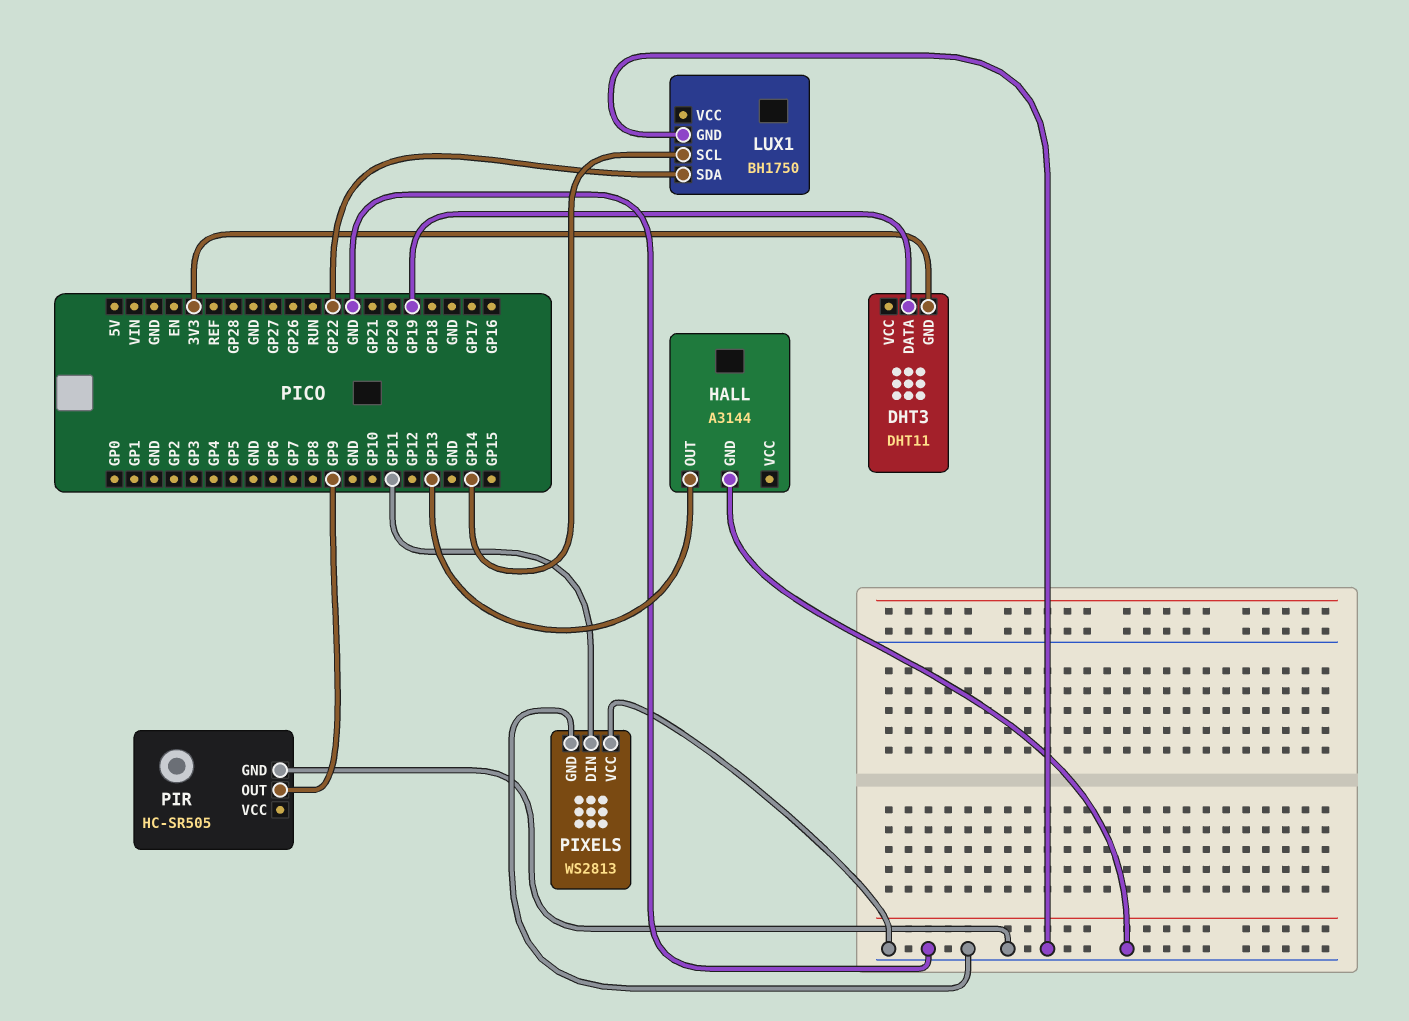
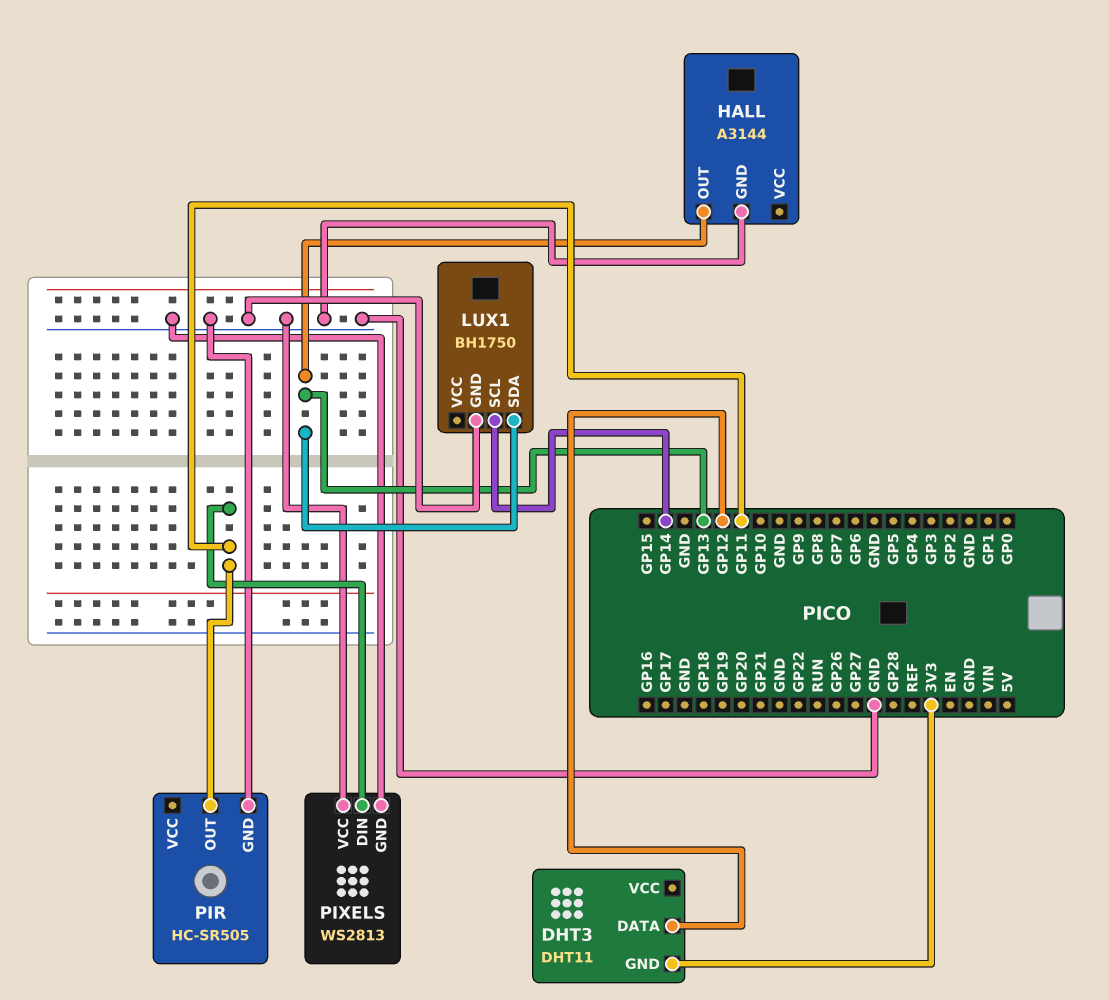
DHT3 pin DATA: GP19 -> GP12
LUX1 pin SDA: GP22 -> GP13
PIR pin OUT: GP9 -> GP11

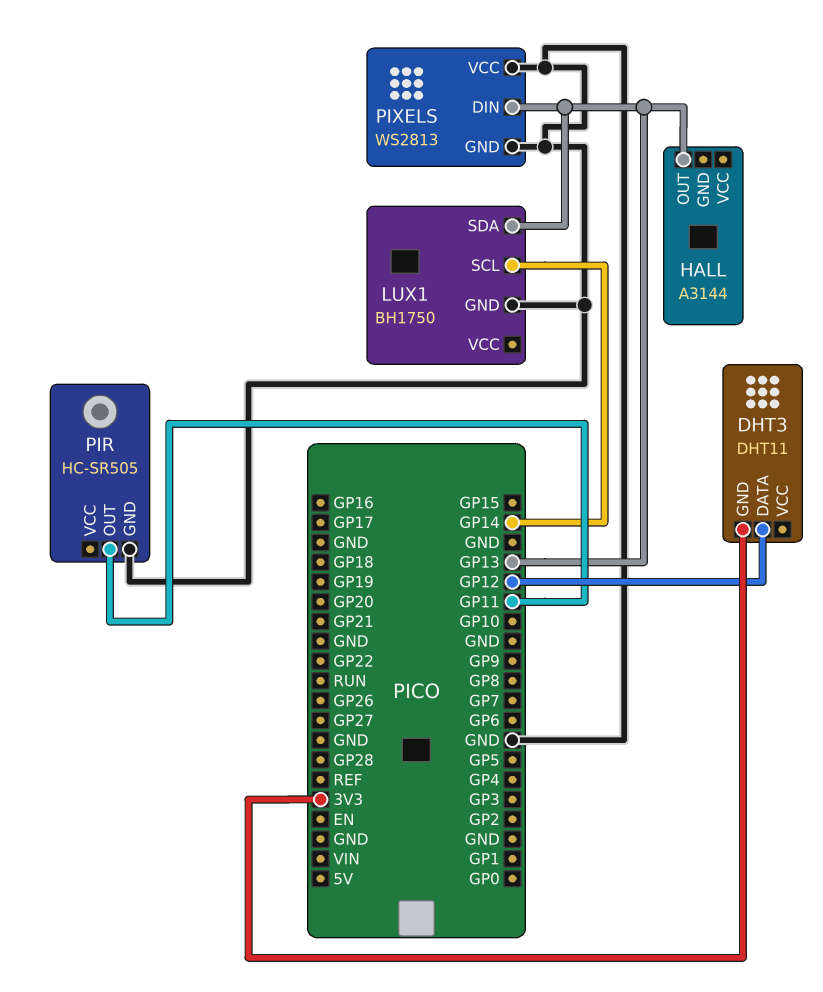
HALL pin GND: GND -> none
PIXELS pin DIN: GP11 -> GP13

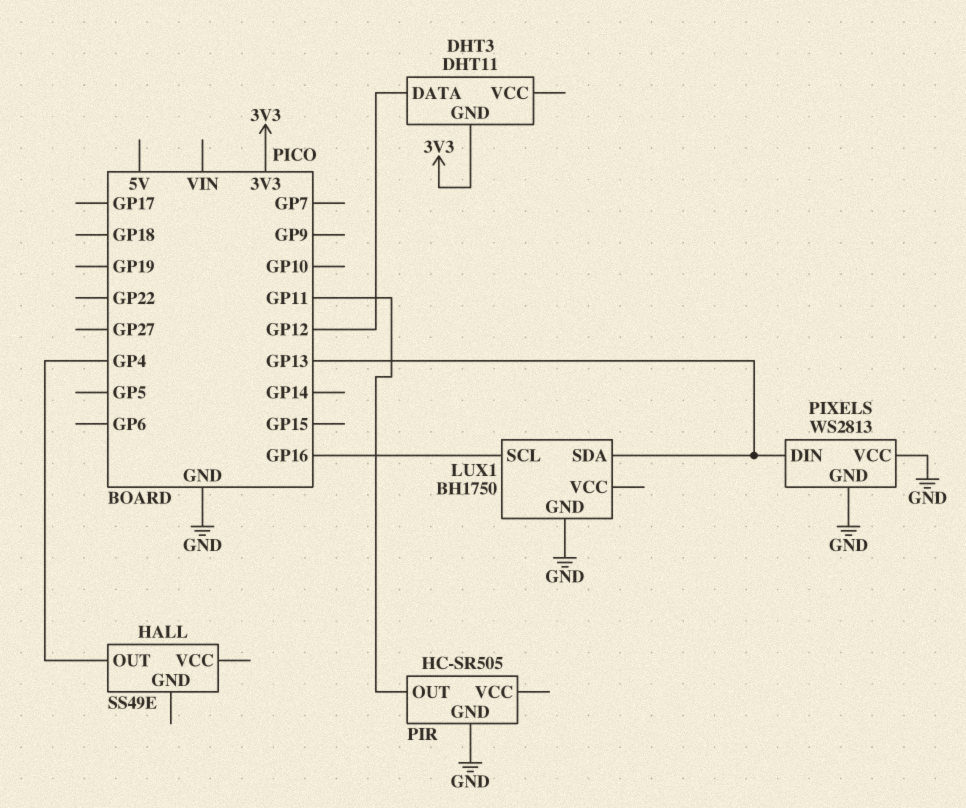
HALL: A3144 -> SS49E
HALL pin OUT: GP13 -> GP4
LUX1 pin SCL: GP14 -> GP16

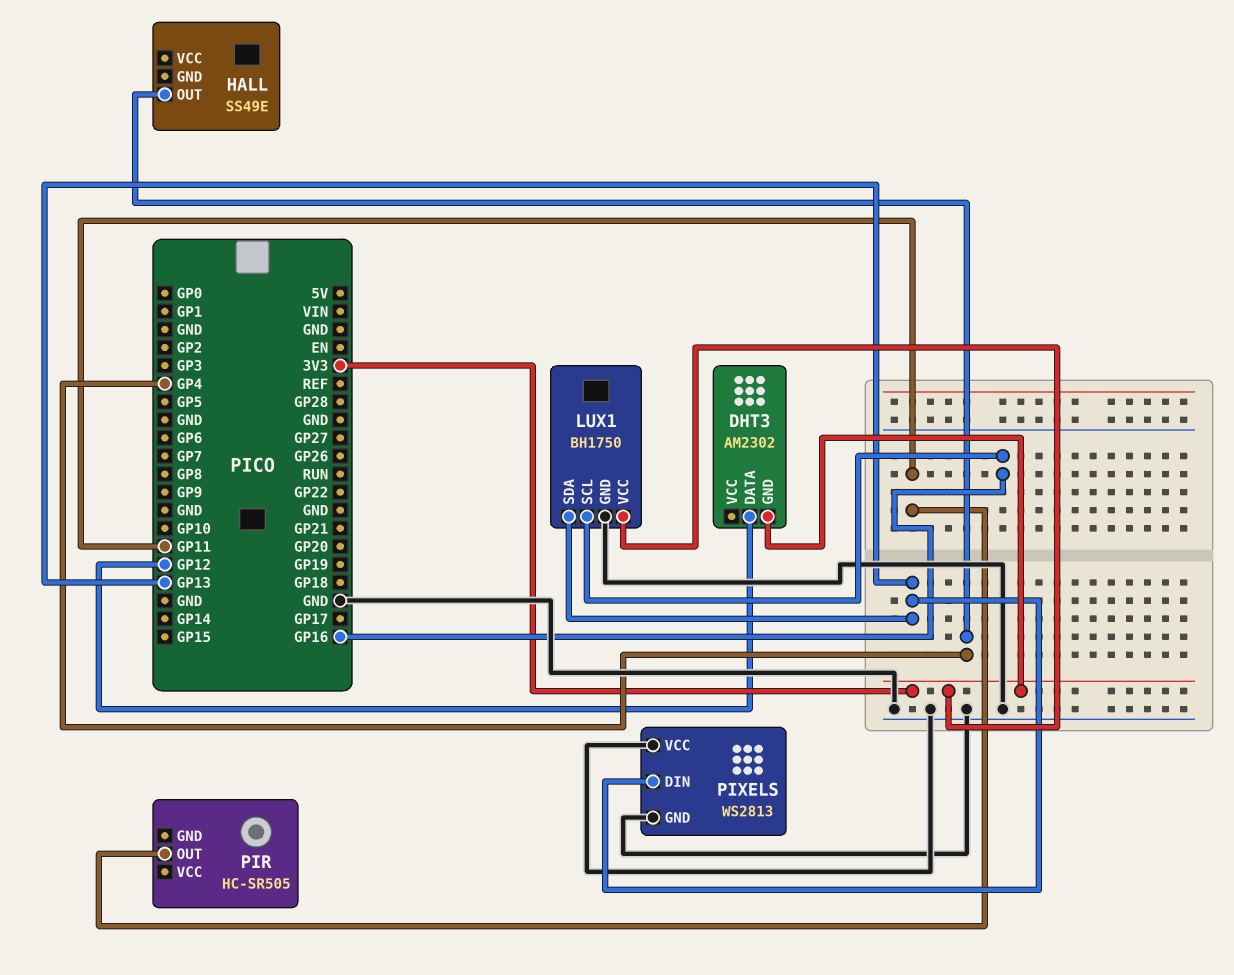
DHT3: DHT11 -> AM2302
LUX1 pin VCC: none -> 3V3
PIR pin GND: GND -> none

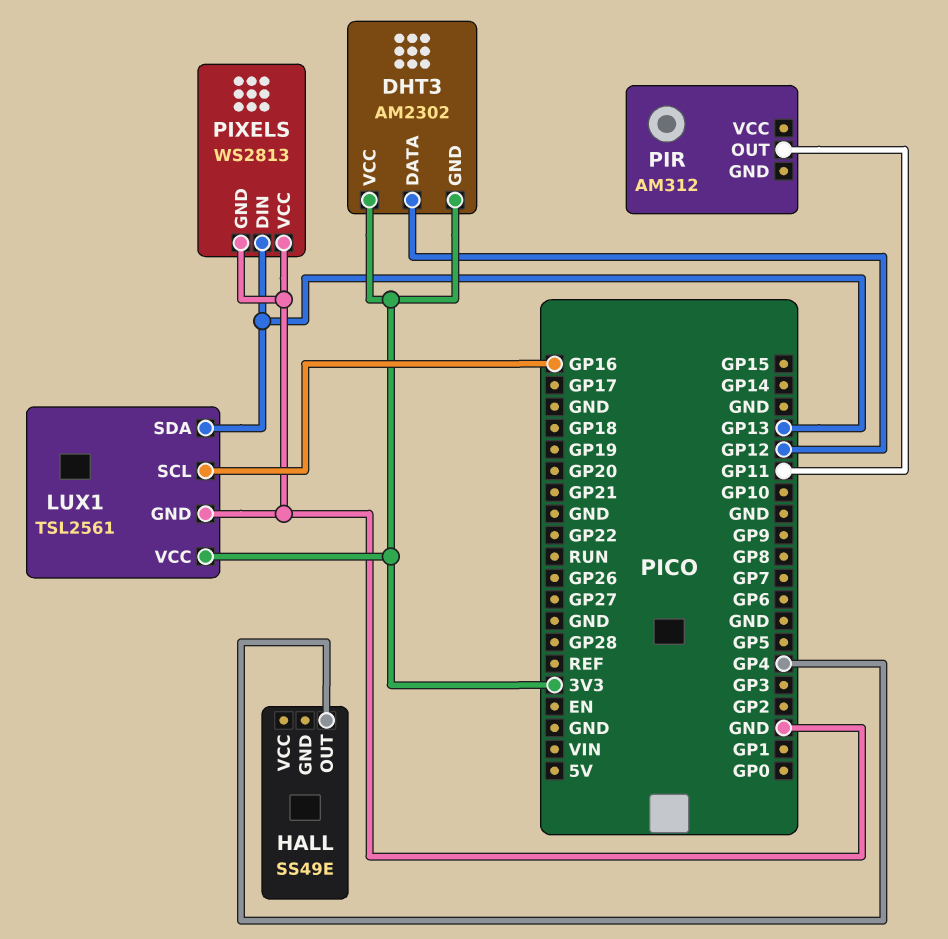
DHT3 pin VCC: none -> 3V3
LUX1: BH1750 -> TSL2561
PIR: HC-SR505 -> AM312

